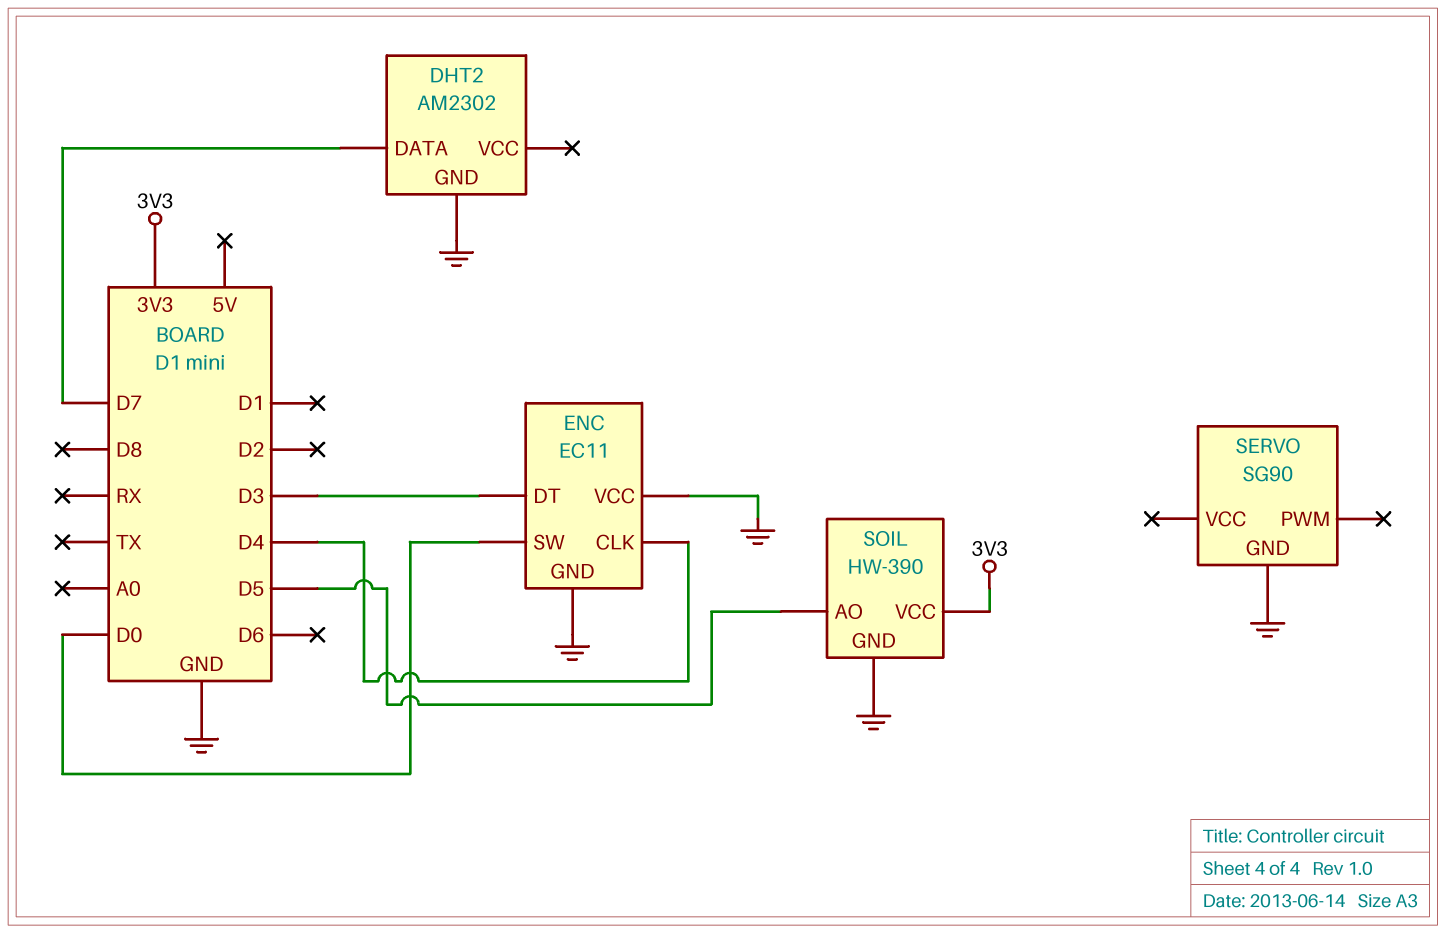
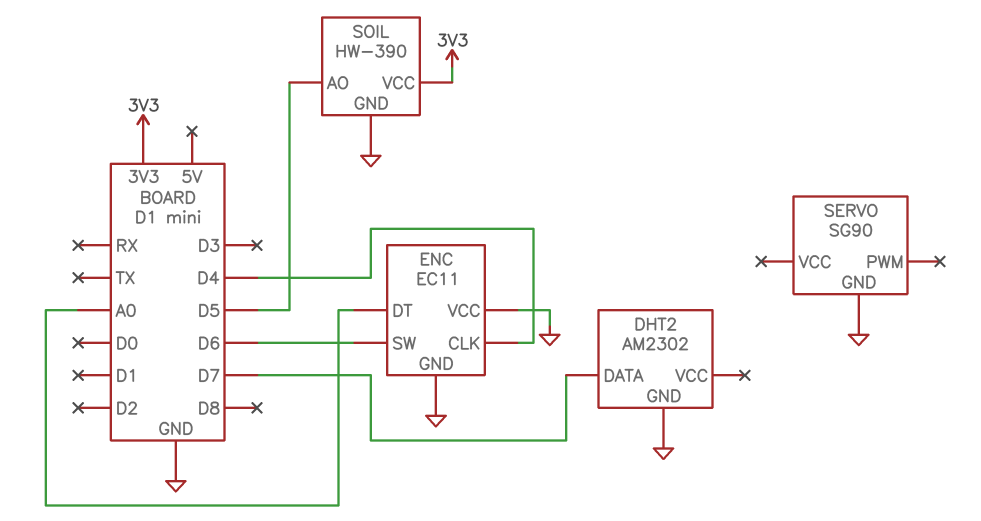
ENC pin DT: D3 -> A0
ENC pin SW: D0 -> D6

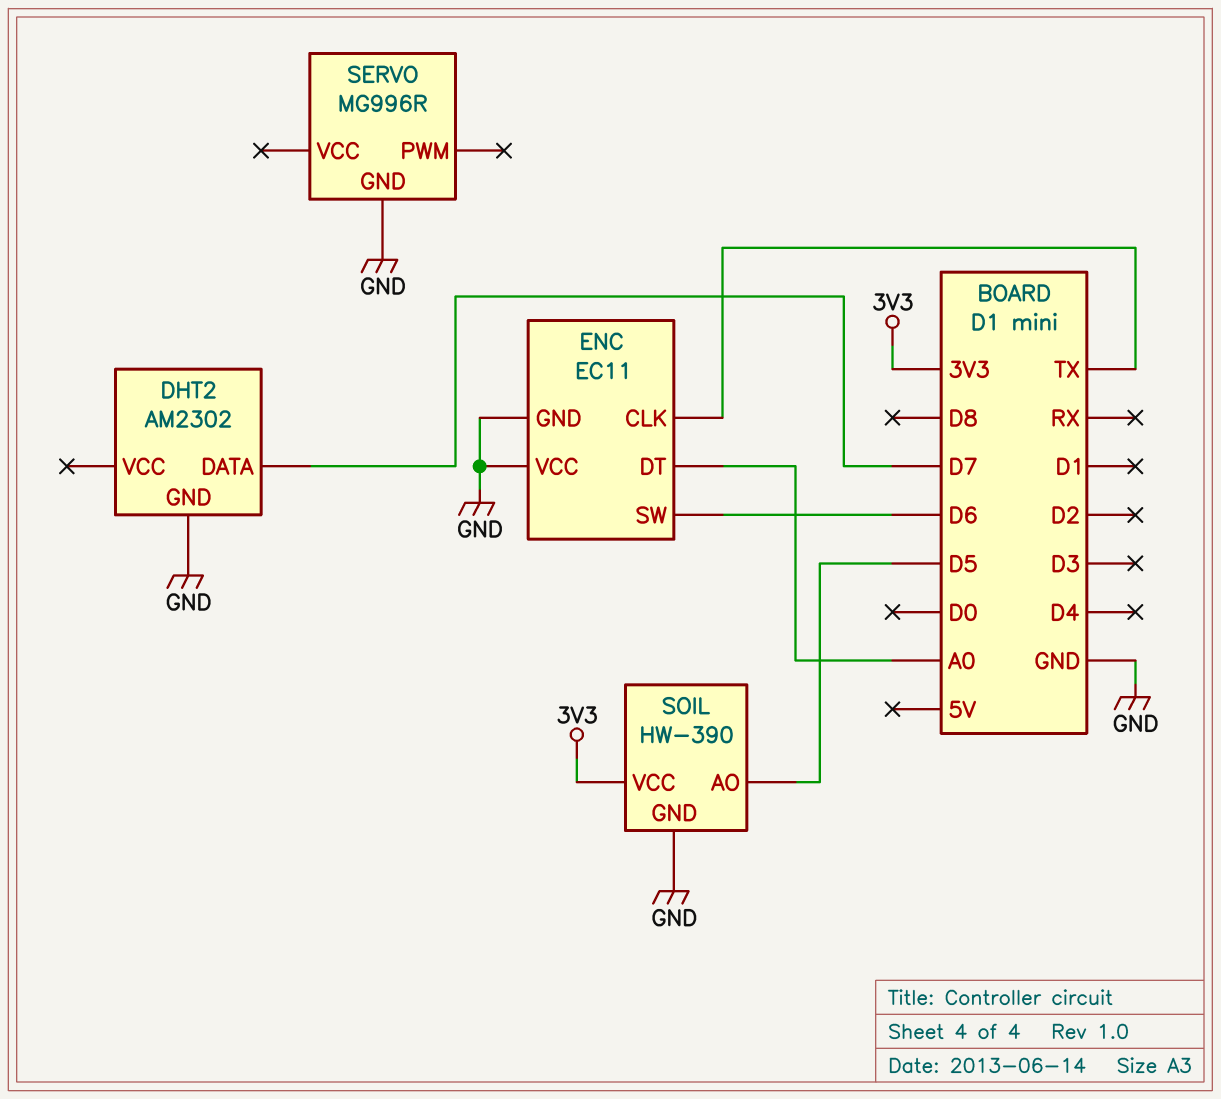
ENC pin CLK: D4 -> TX
SERVO: SG90 -> MG996R

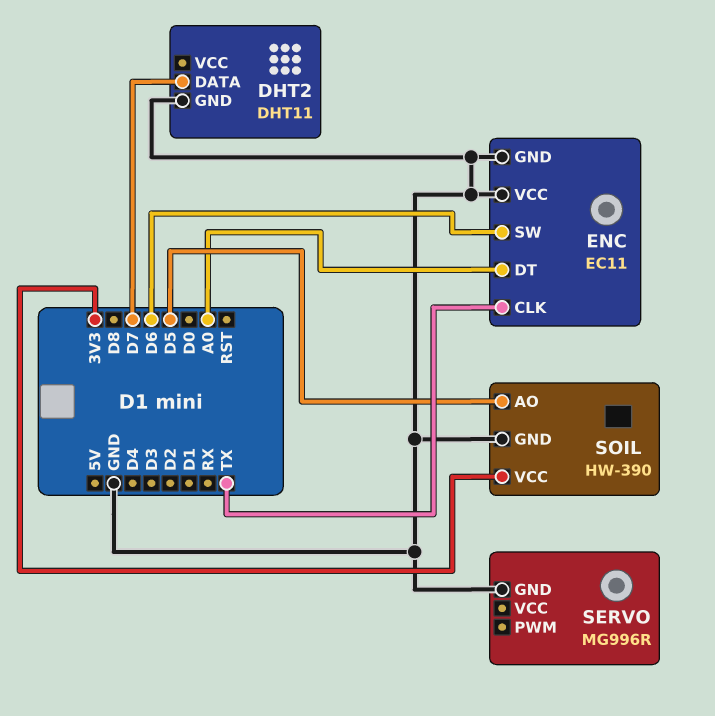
DHT2: AM2302 -> DHT11

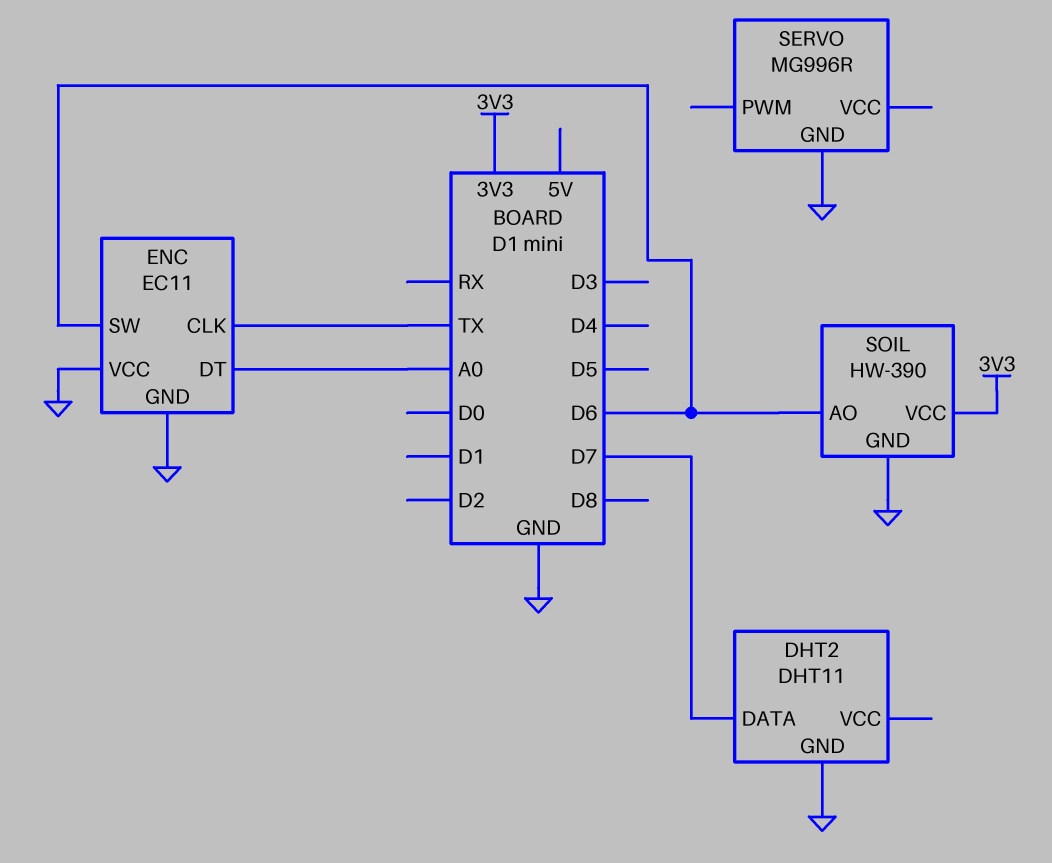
SOIL pin AO: D5 -> D6

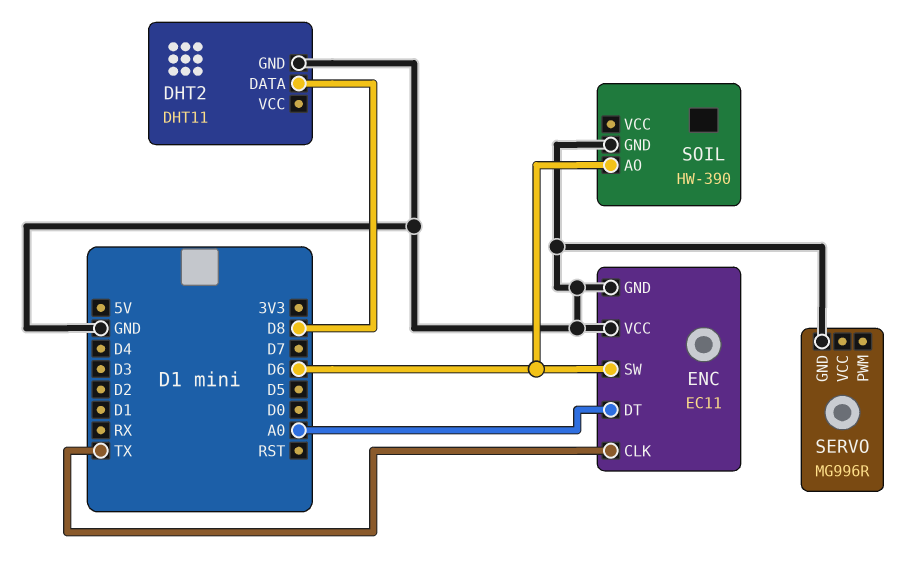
DHT2 pin DATA: D7 -> D8
SOIL pin VCC: 3V3 -> none

